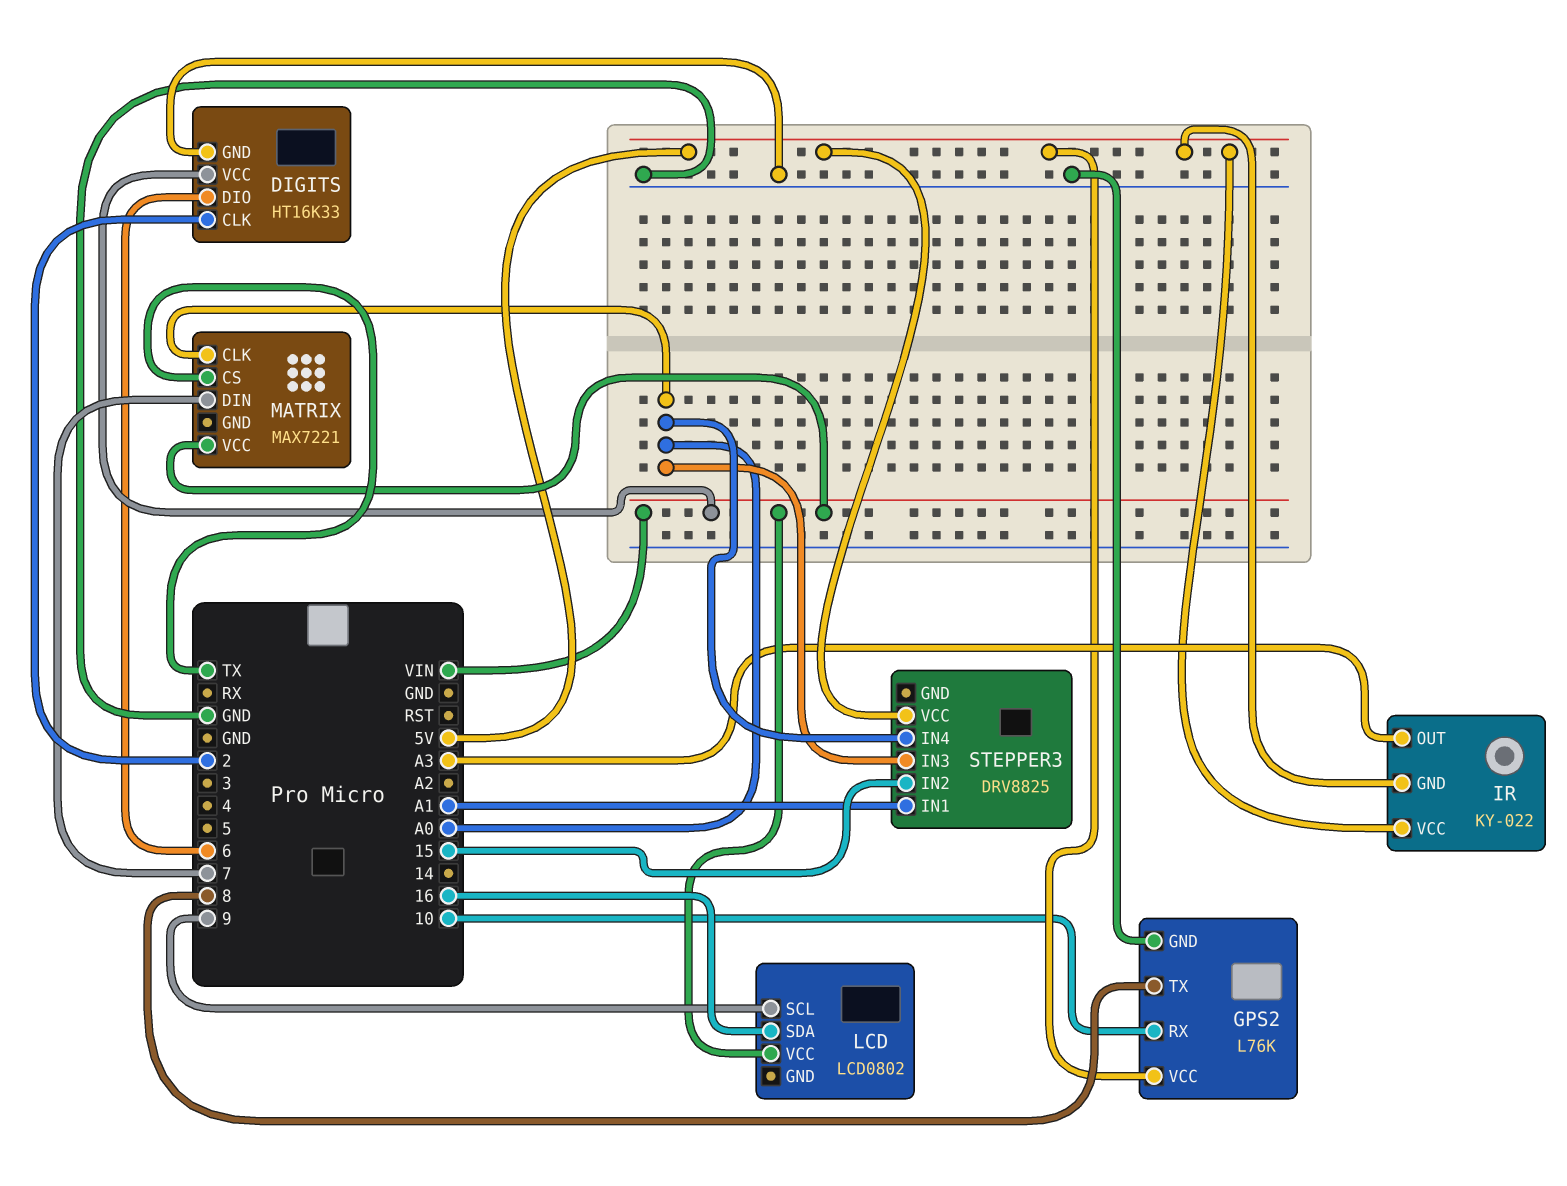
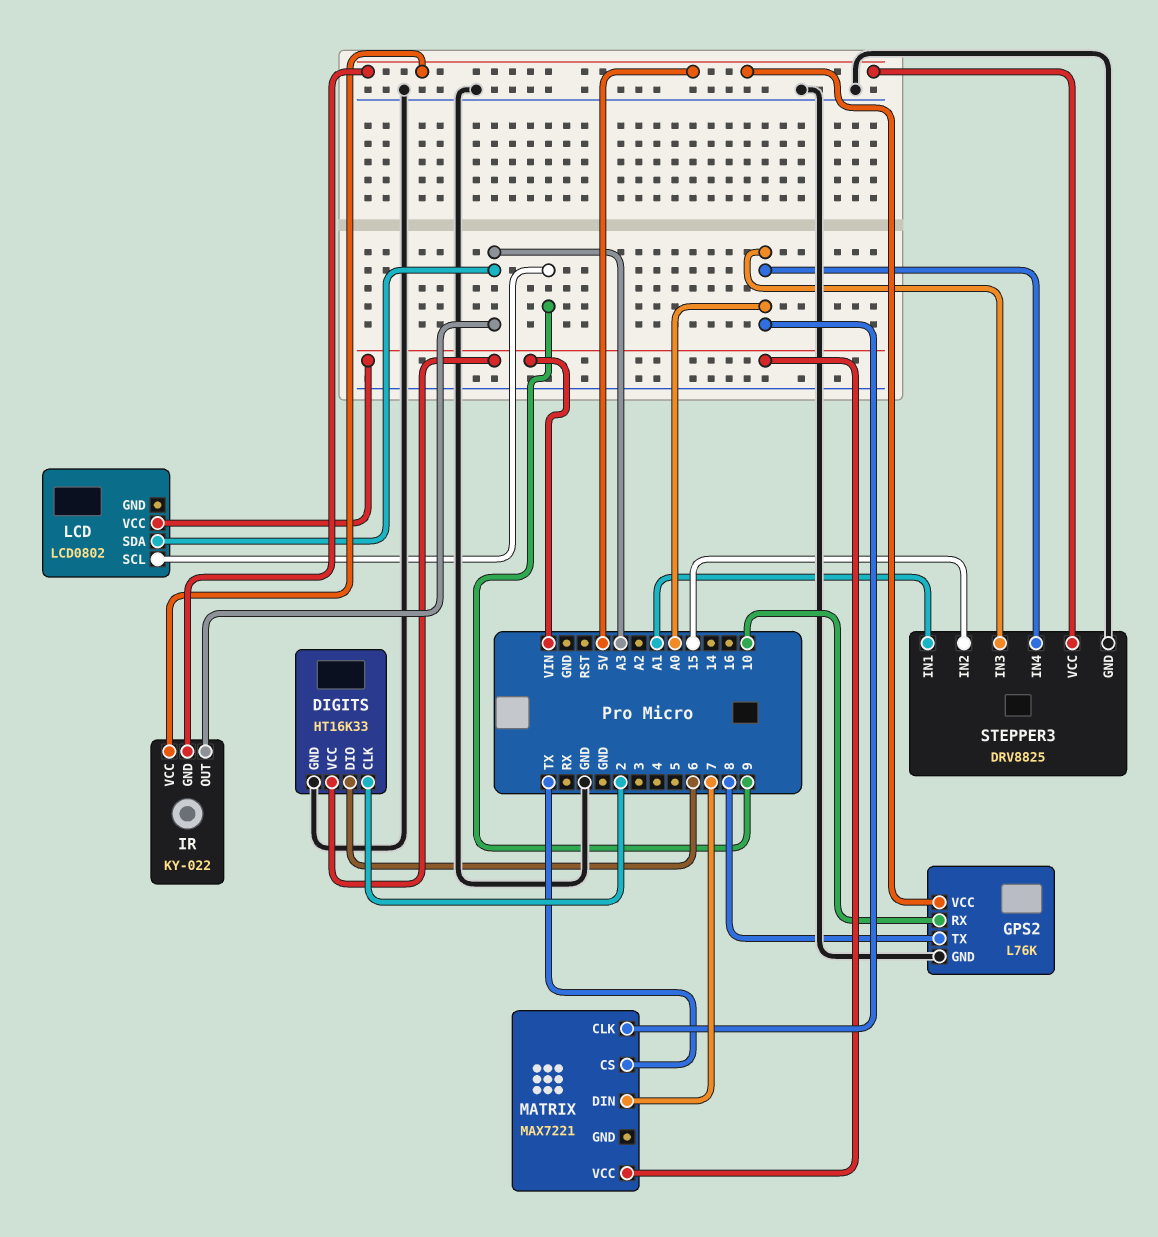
LCD pin SDA: 16 -> A3
STEPPER3 pin GND: none -> GND

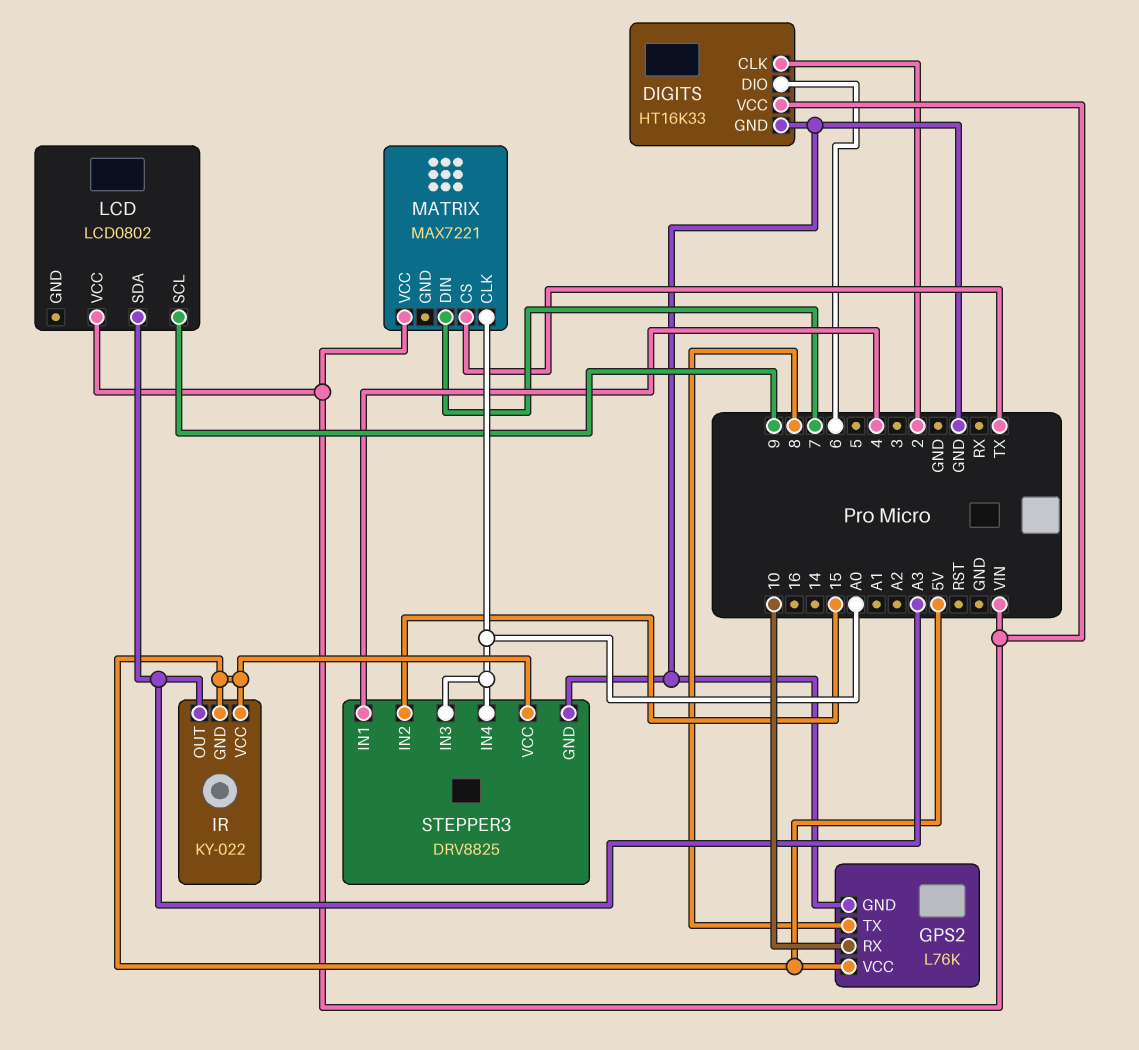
STEPPER3 pin IN1: A1 -> 4

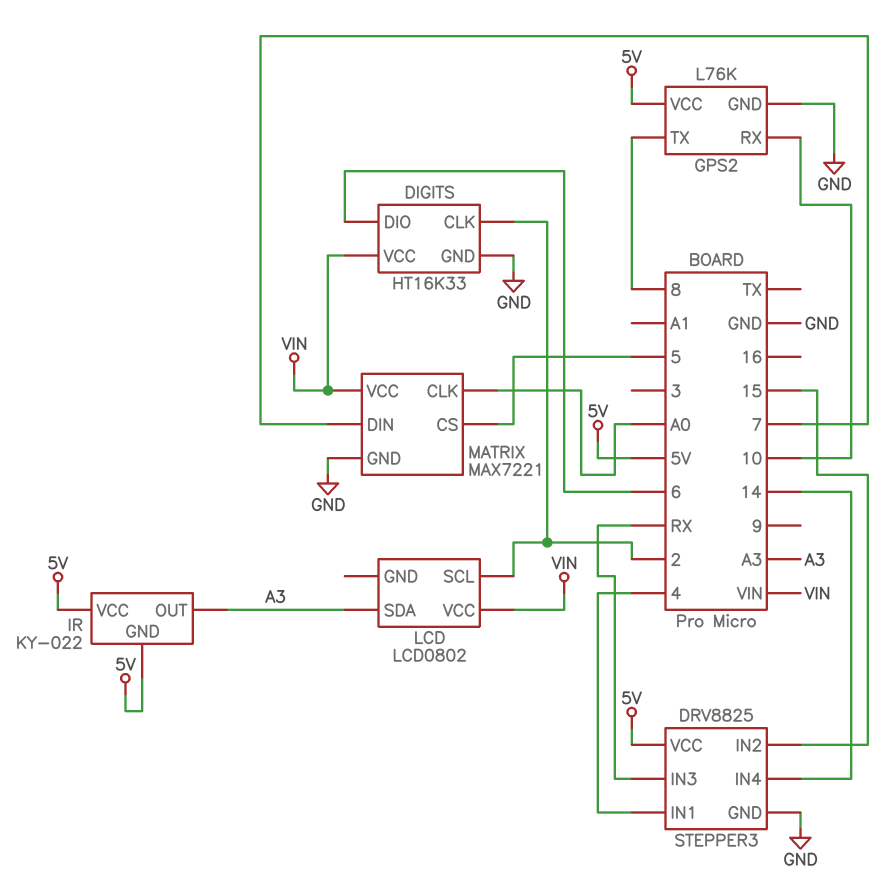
LCD pin SCL: 9 -> 2
MATRIX pin CS: TX -> 5
MATRIX pin GND: none -> GND
STEPPER3 pin IN3: A0 -> RX
STEPPER3 pin IN4: A0 -> 14

